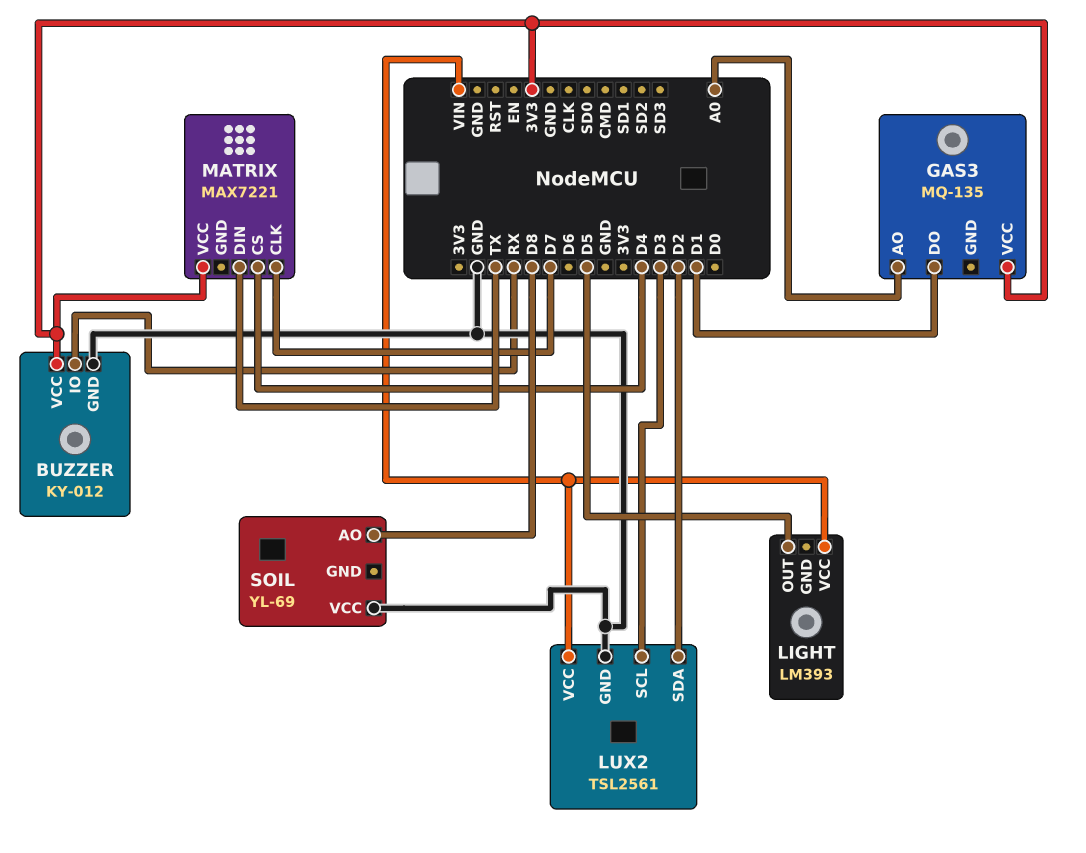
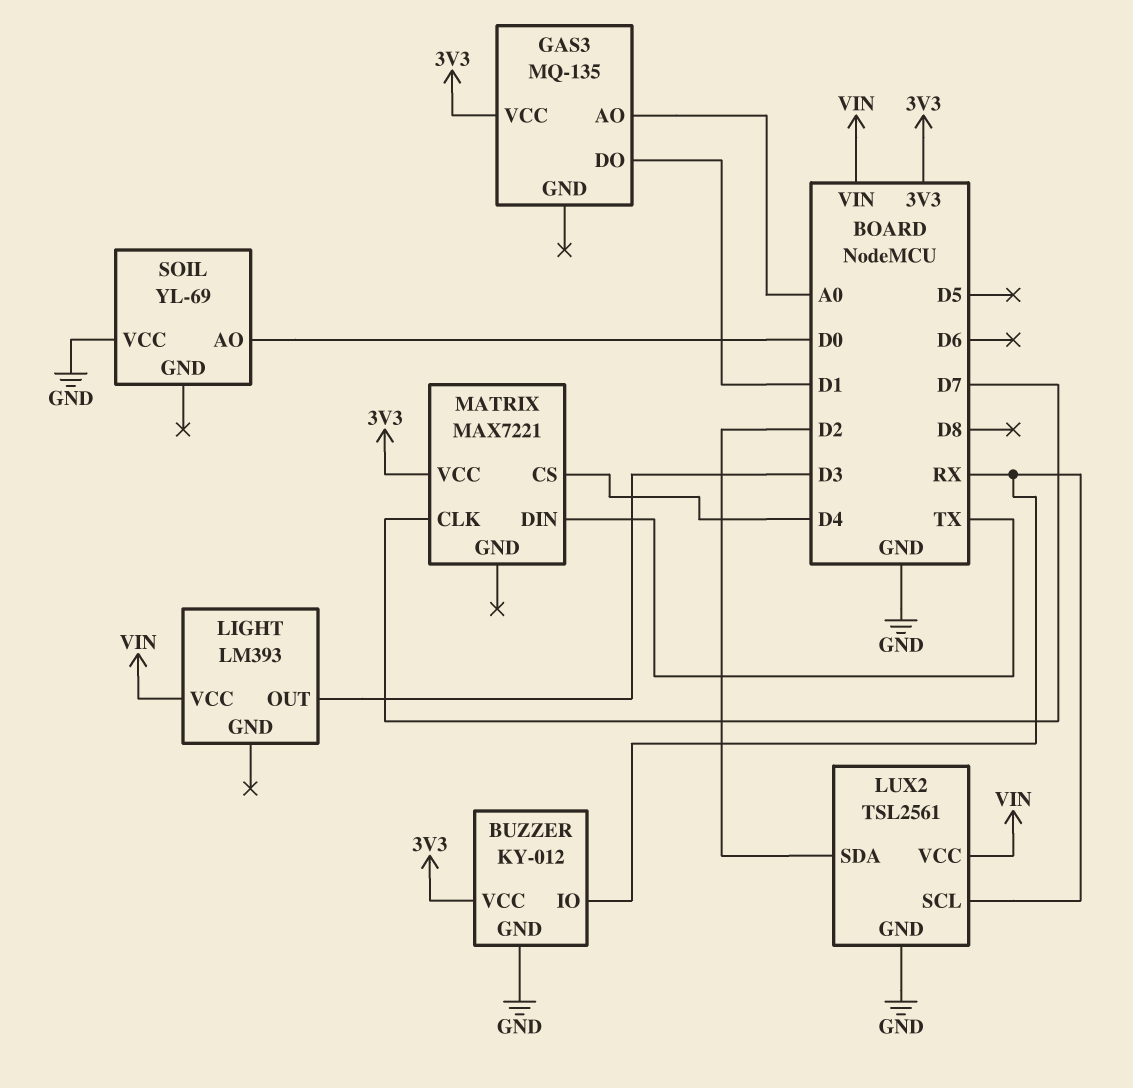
LIGHT pin OUT: D5 -> D3
LUX2 pin SCL: D3 -> RX
SOIL pin AO: D8 -> D0

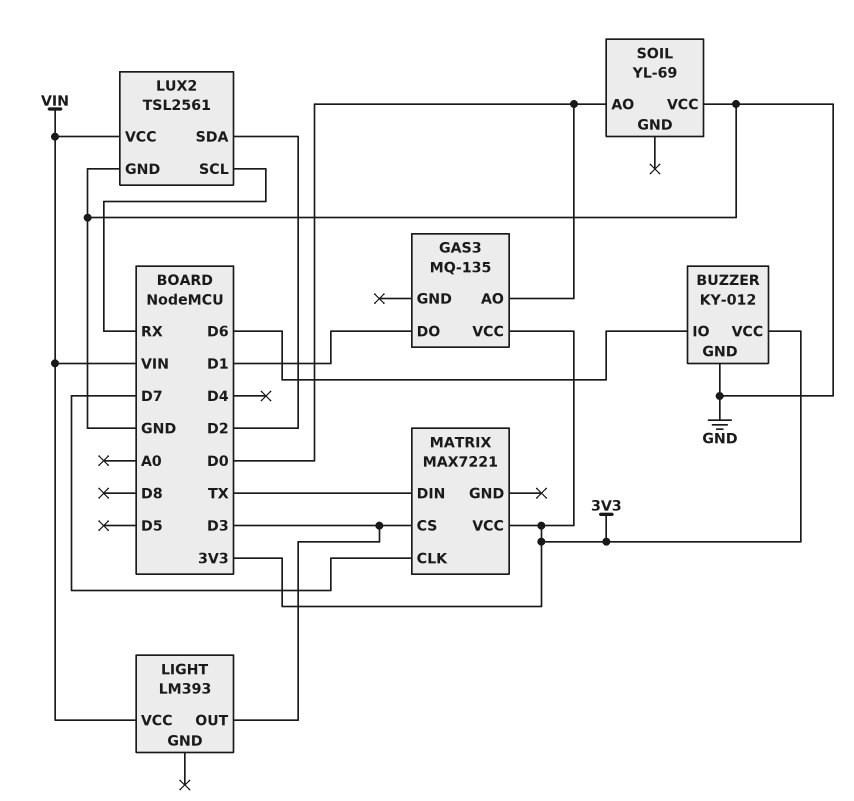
BUZZER pin IO: RX -> D6
GAS3 pin AO: A0 -> D0
MATRIX pin CS: D4 -> D3

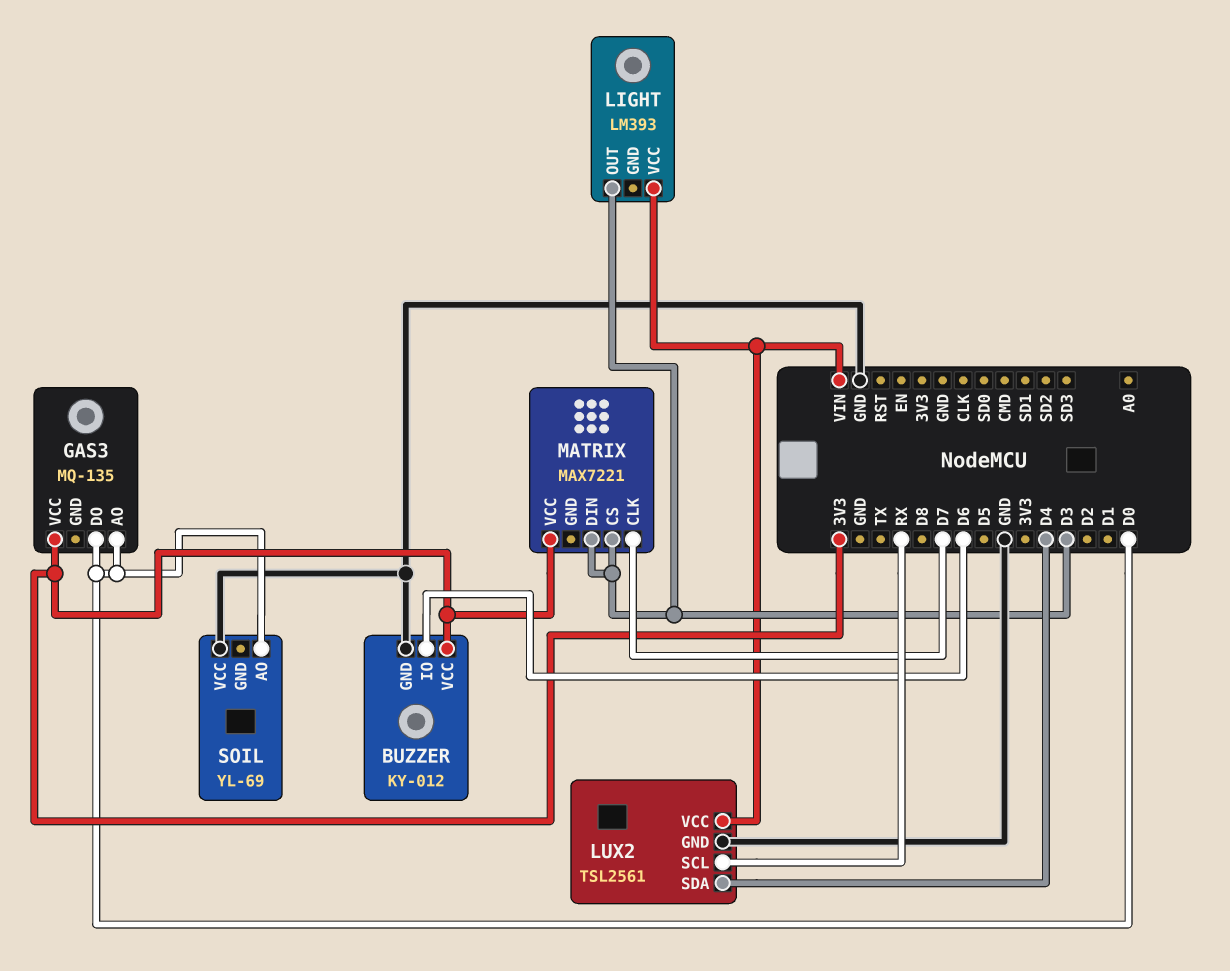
GAS3 pin DO: D1 -> D0
LUX2 pin SDA: D2 -> D4
MATRIX pin DIN: TX -> D3

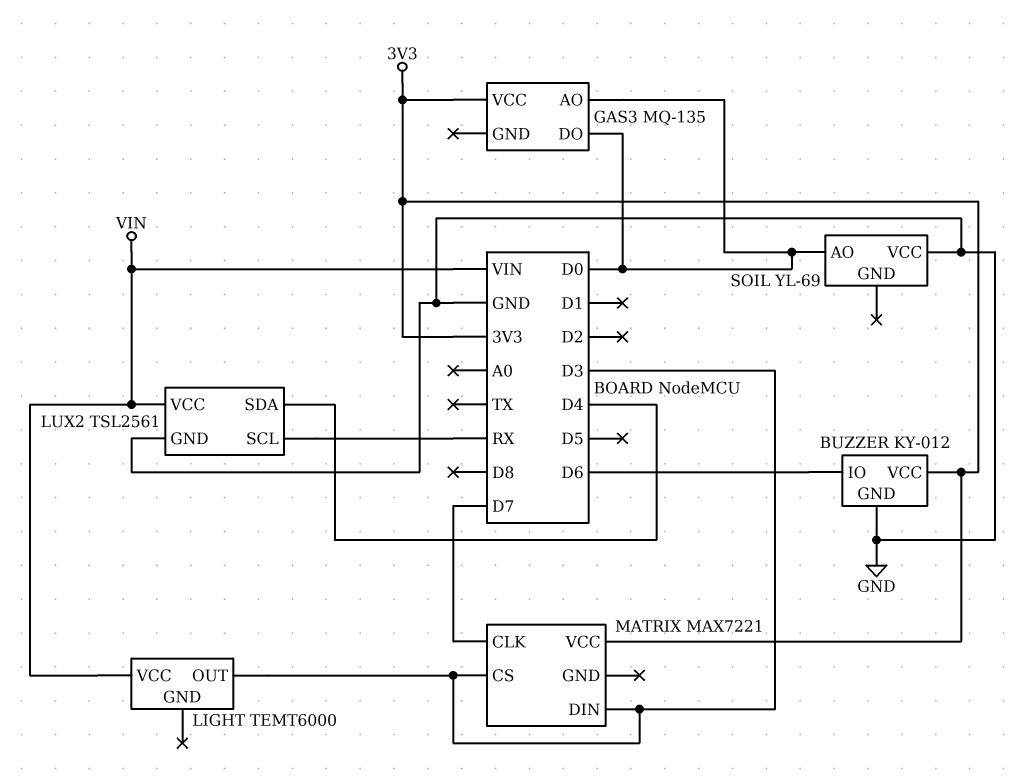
LIGHT: LM393 -> TEMT6000

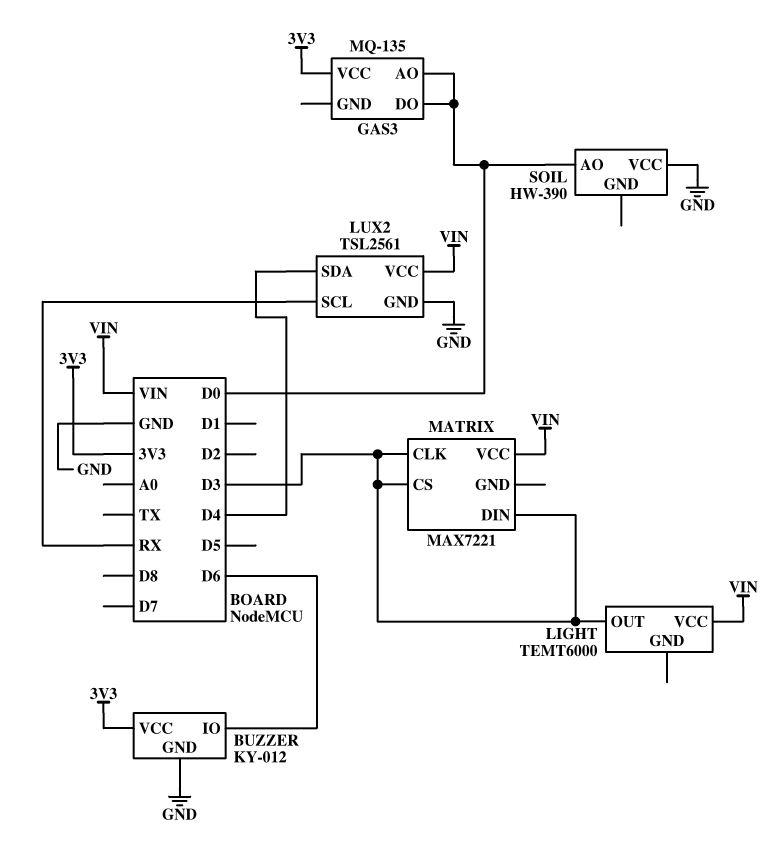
MATRIX pin CLK: D7 -> D3
MATRIX pin VCC: 3V3 -> VIN
SOIL: YL-69 -> HW-390

